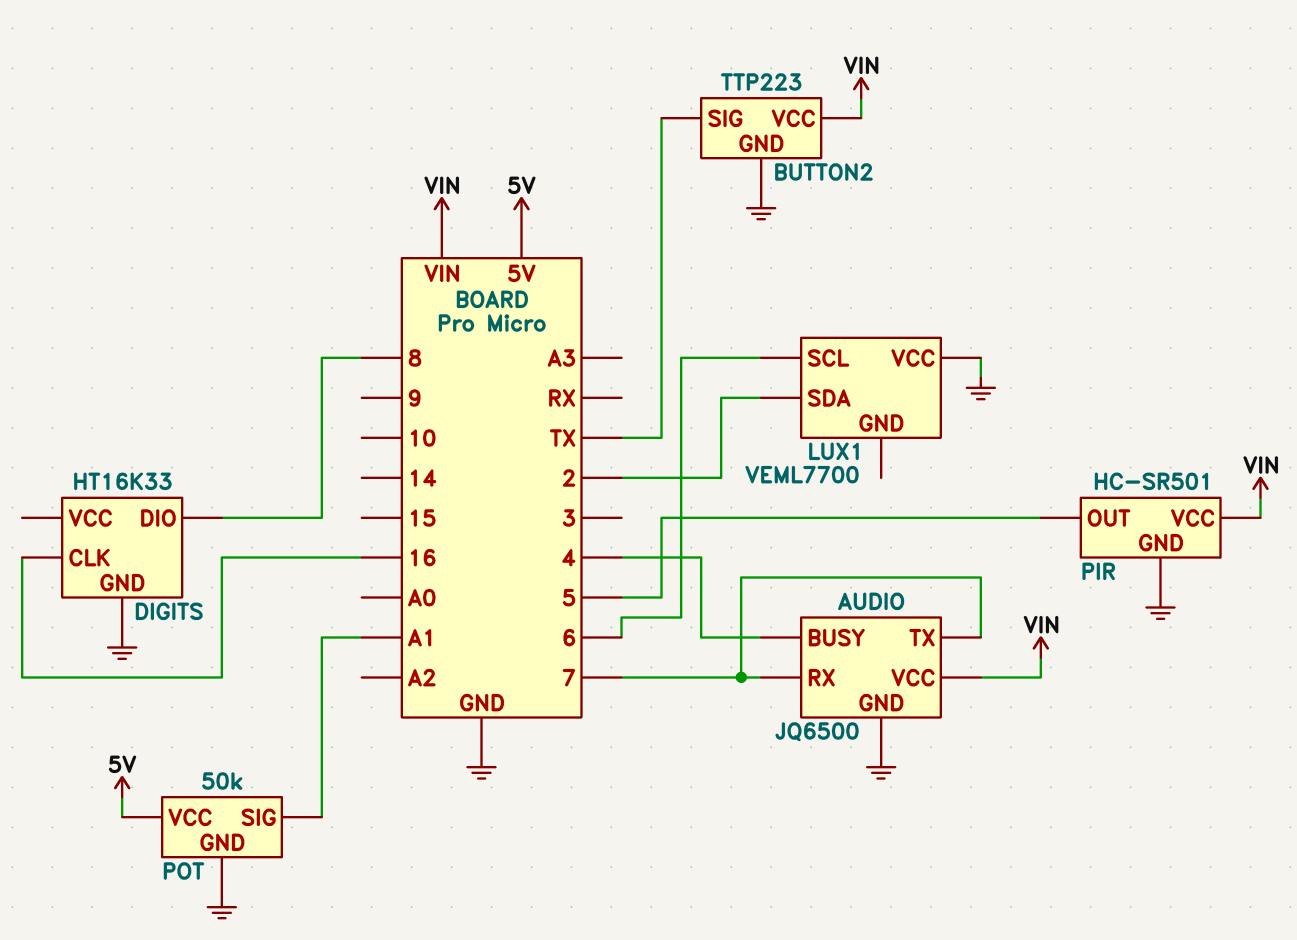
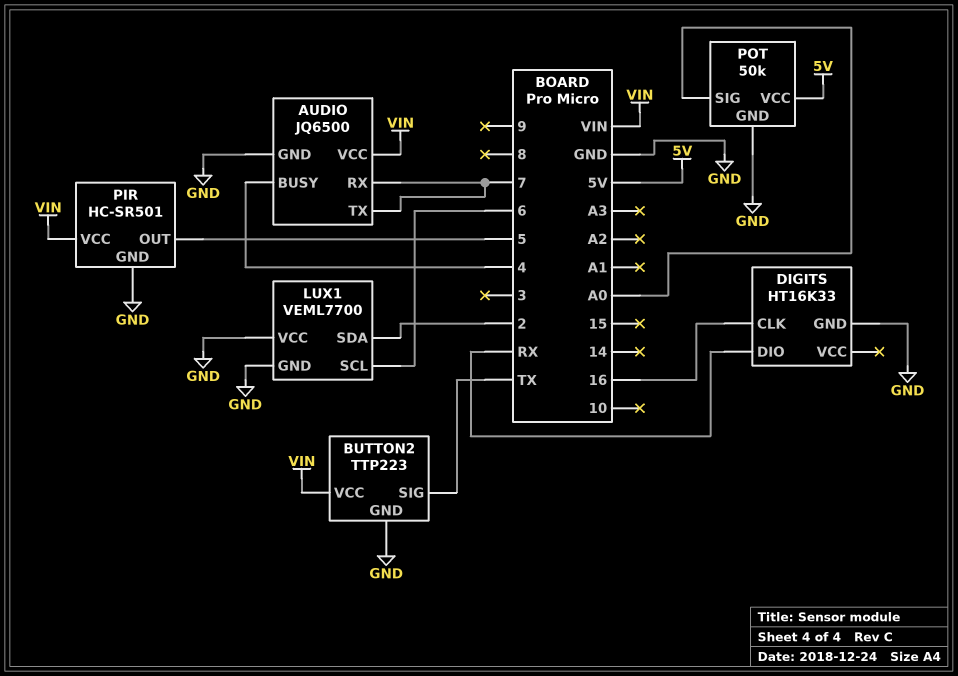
DIGITS pin DIO: 8 -> RX
LUX1 pin GND: none -> GND
POT pin SIG: A1 -> A0

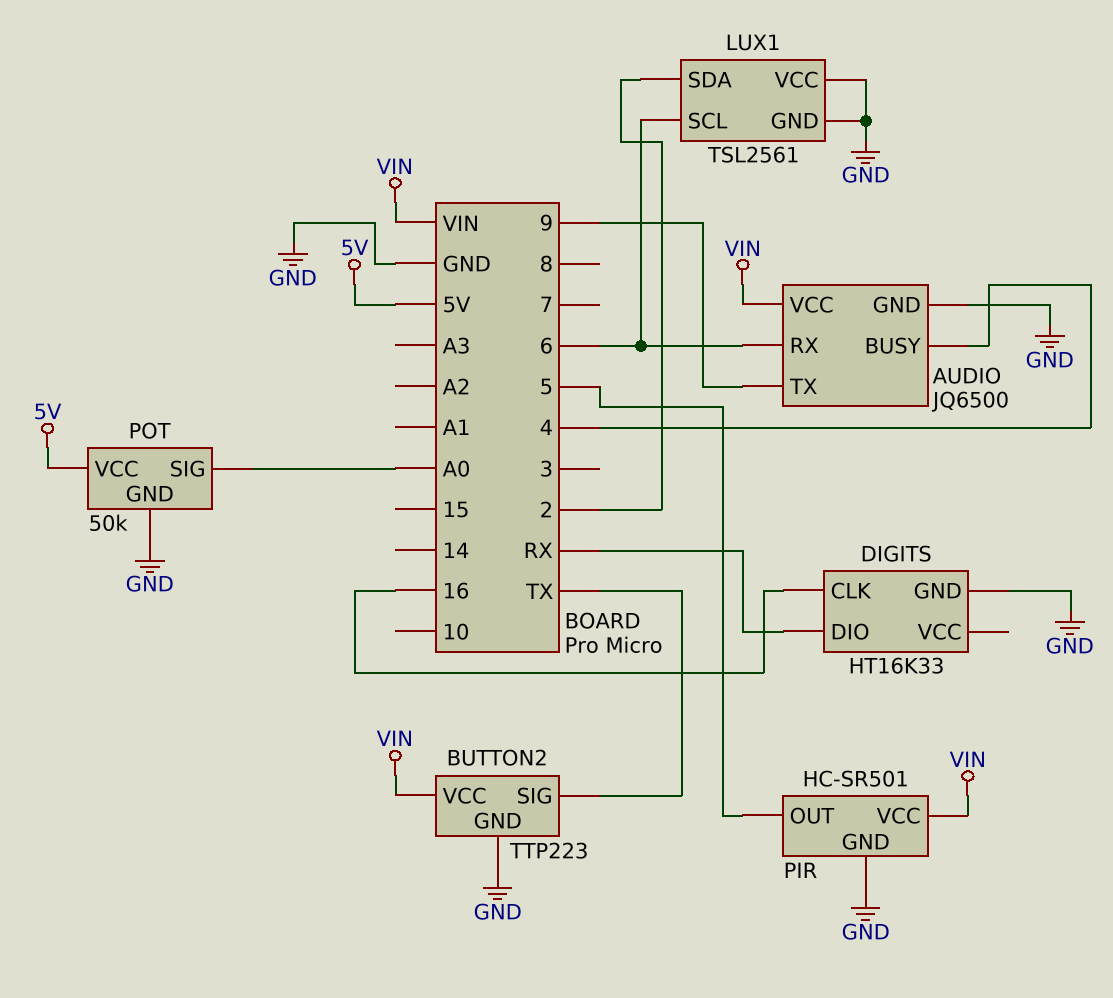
AUDIO pin RX: 7 -> 6
AUDIO pin TX: 7 -> 9
LUX1: VEML7700 -> TSL2561

